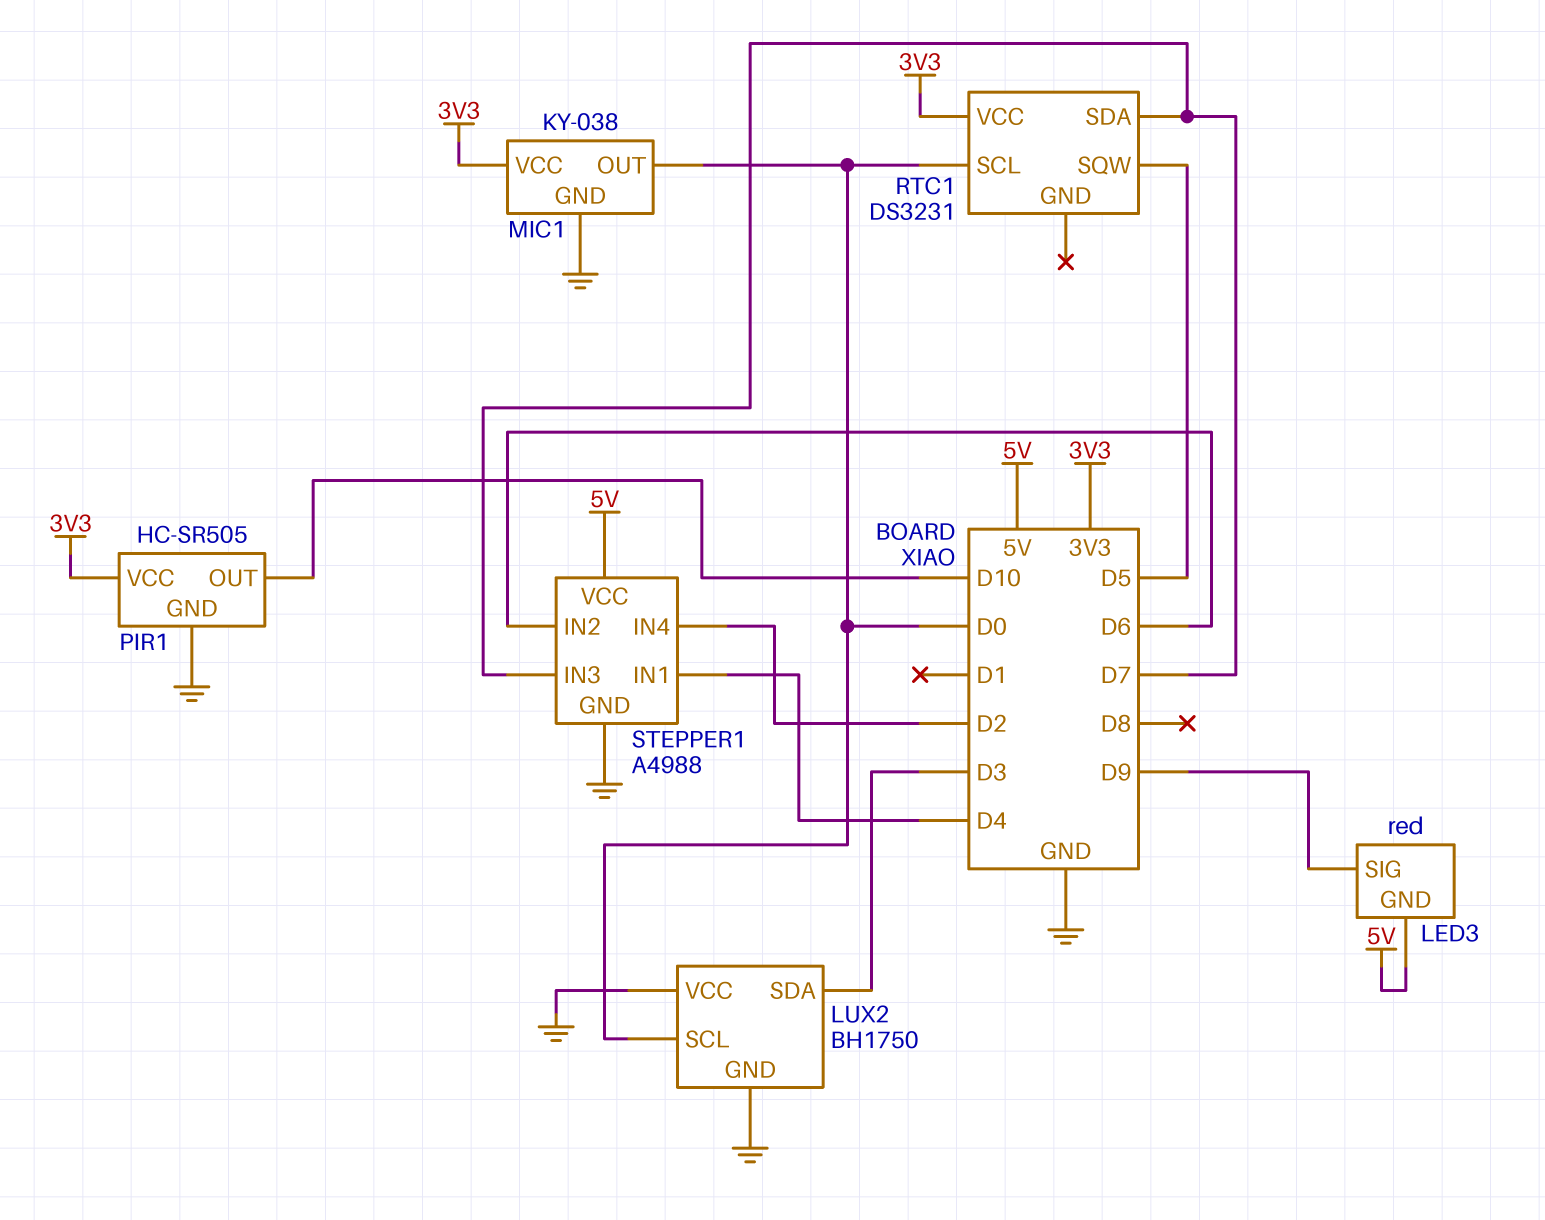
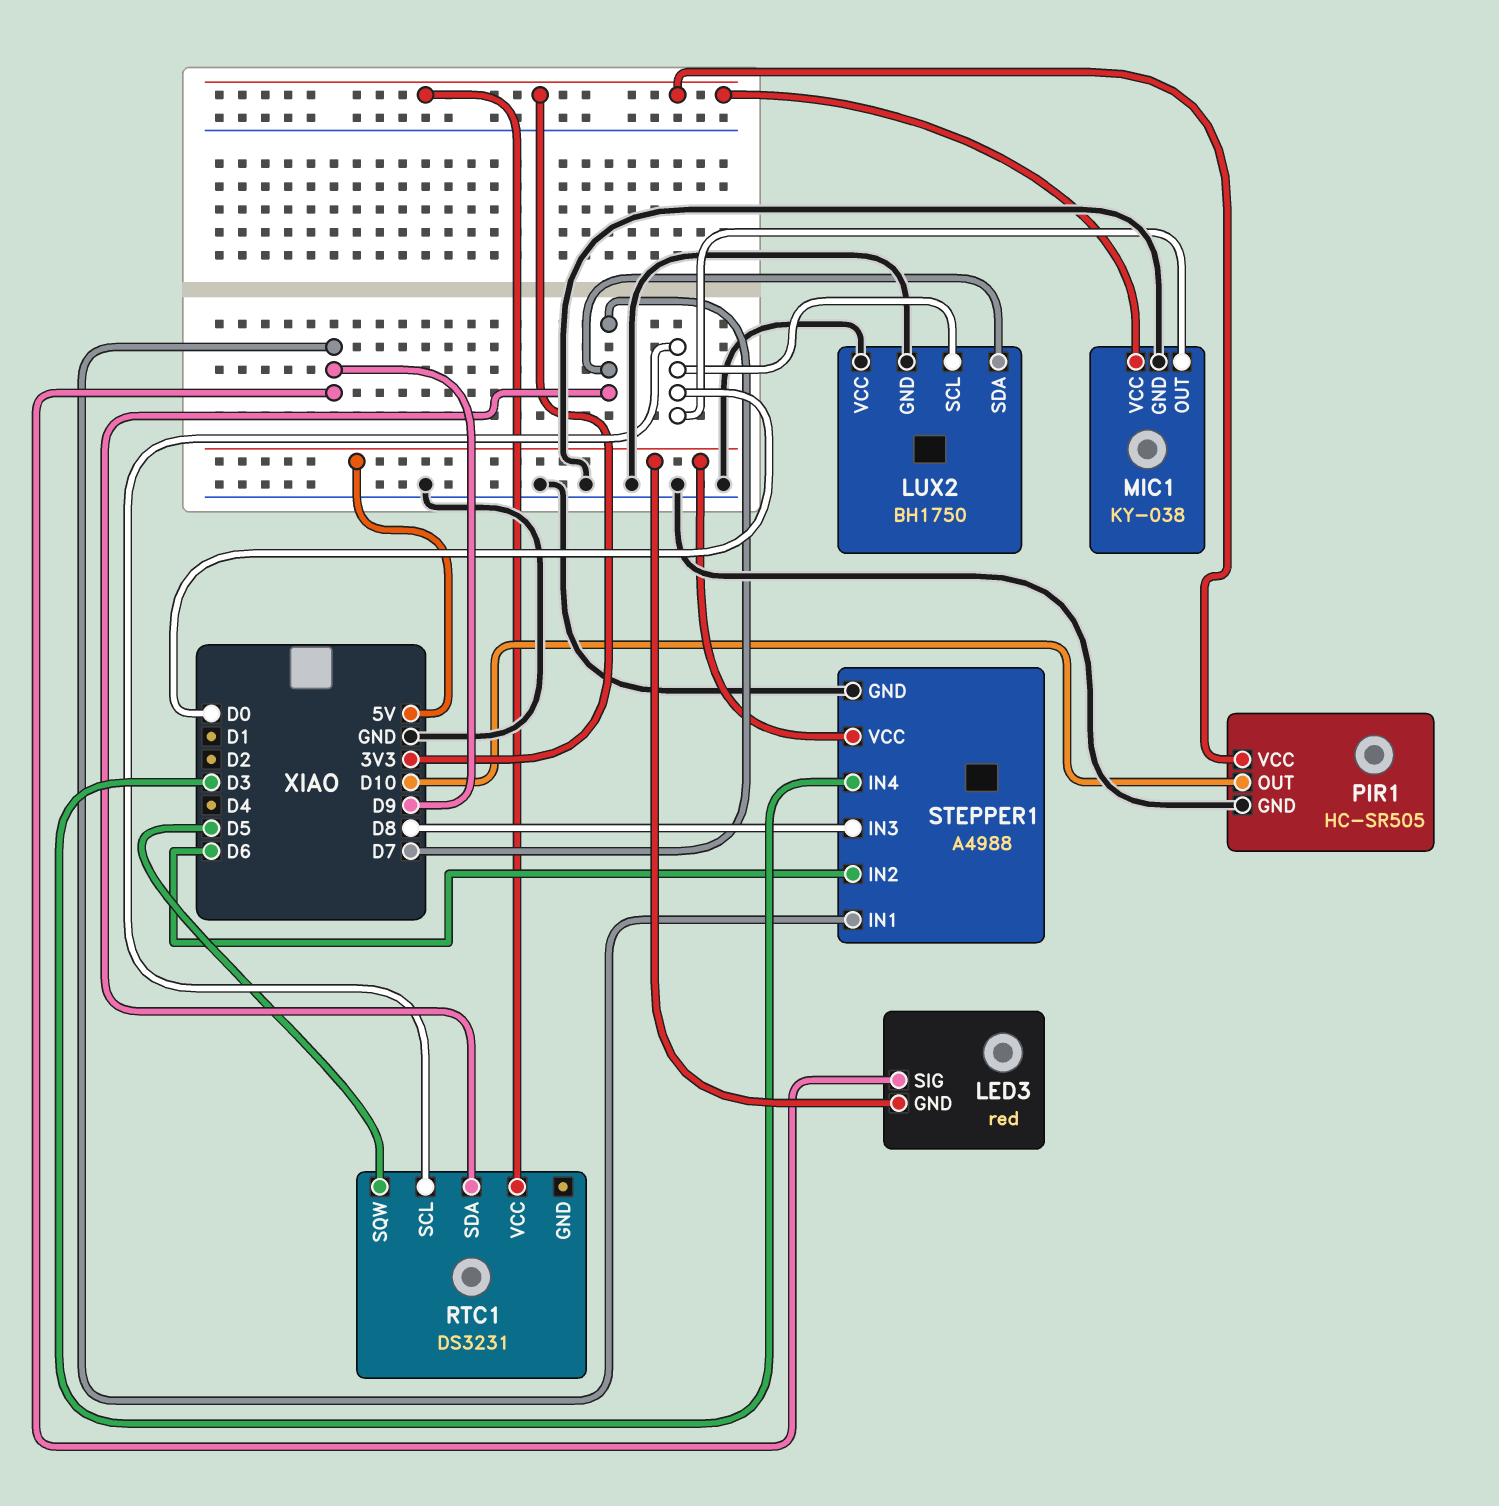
LUX2 pin SDA: D3 -> D7
STEPPER1 pin IN1: D4 -> D9
STEPPER1 pin IN3: D7 -> D8
STEPPER1 pin IN4: D2 -> D3

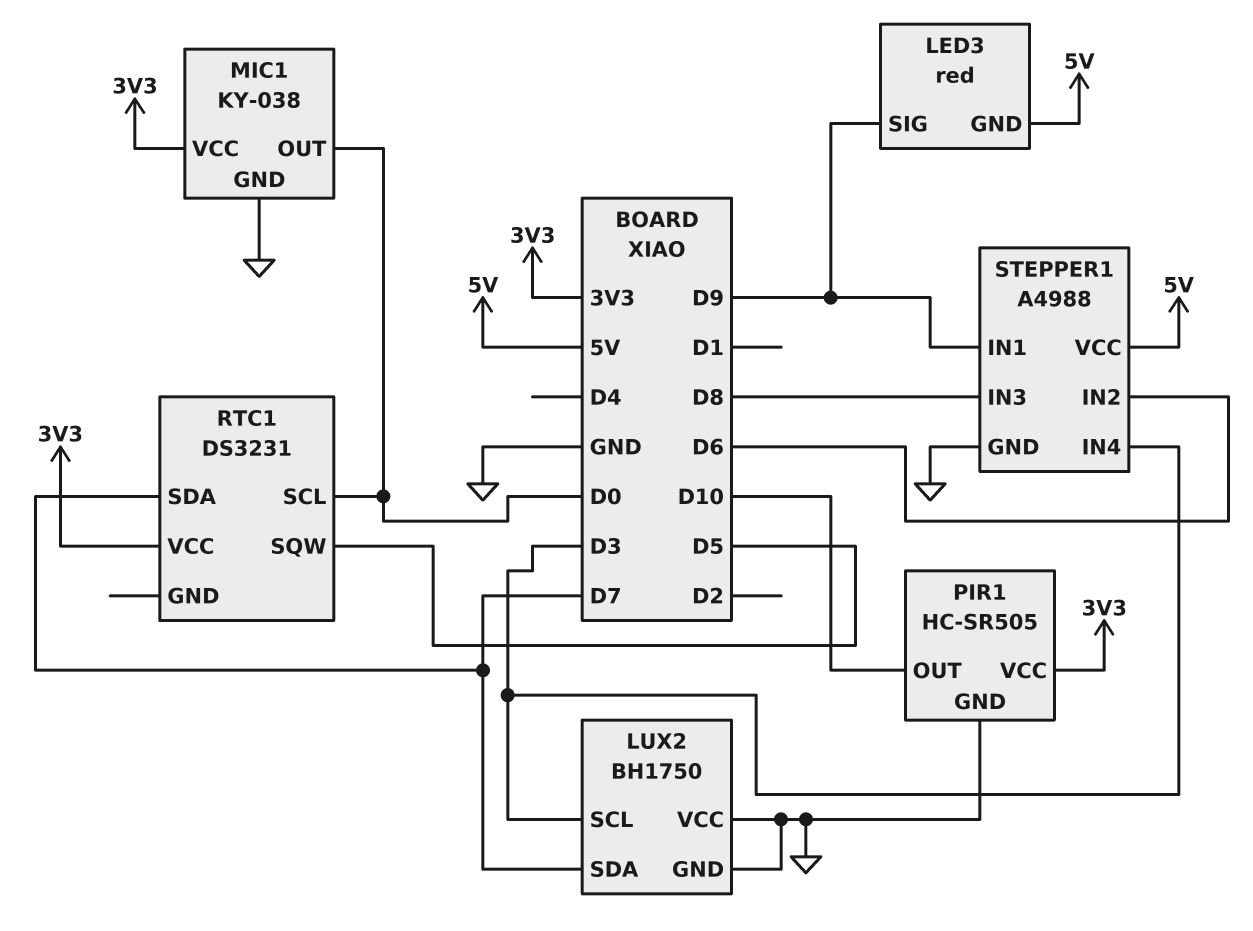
LUX2 pin SCL: D0 -> D3

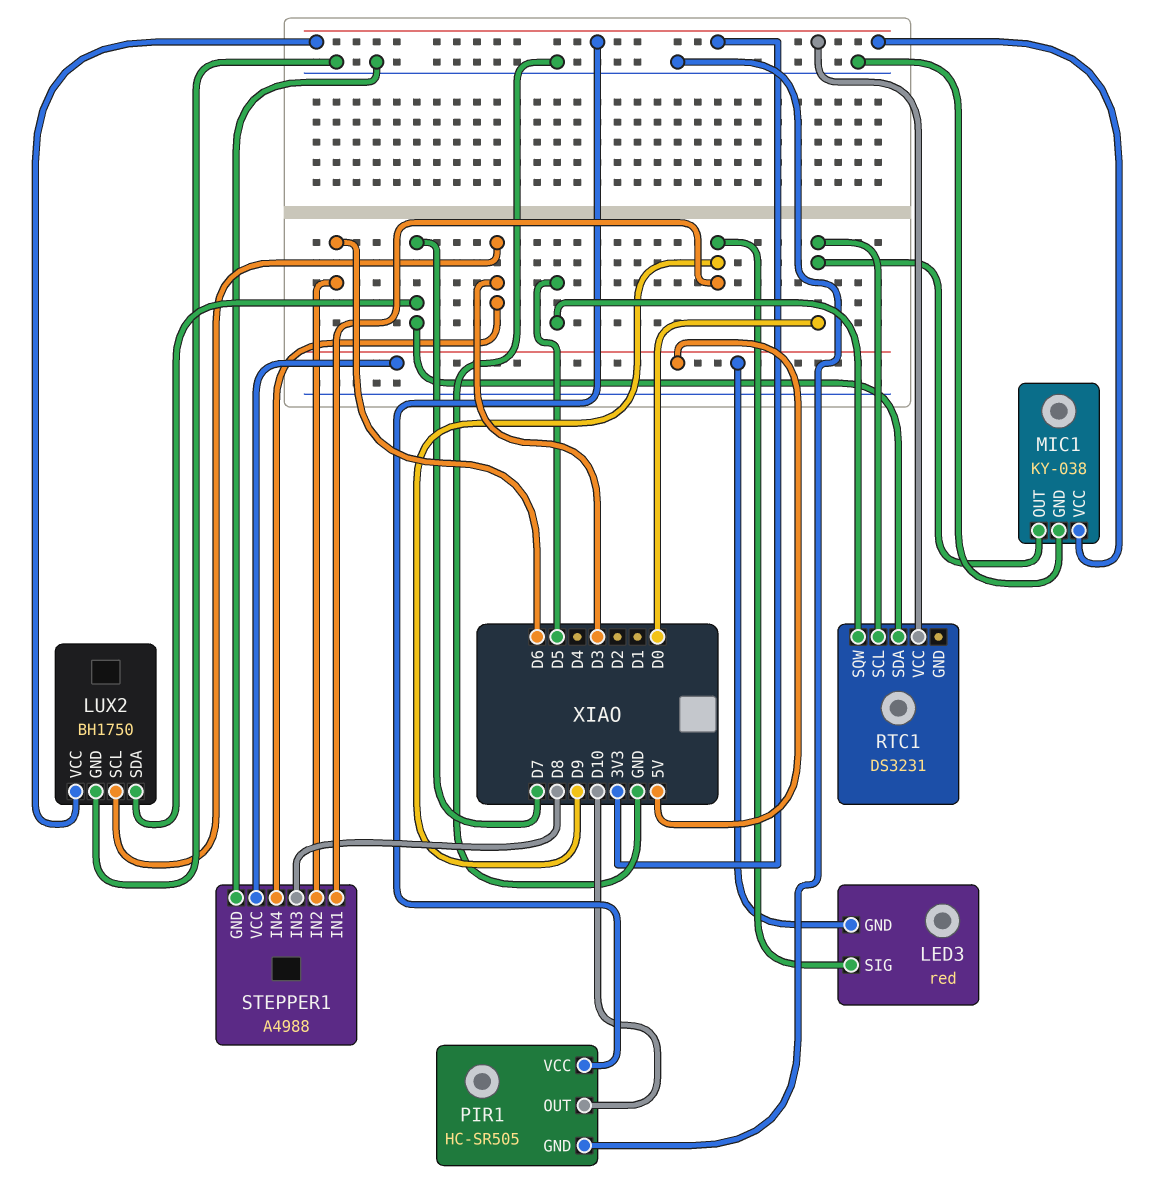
LUX2 pin VCC: GND -> 3V3

